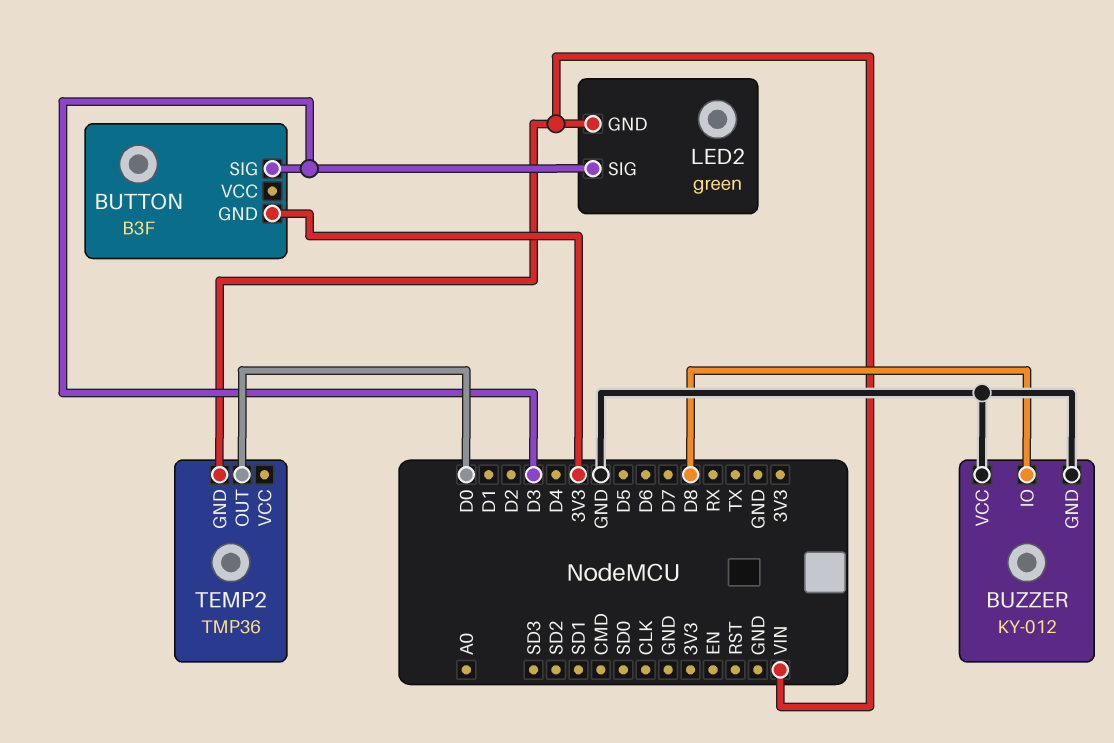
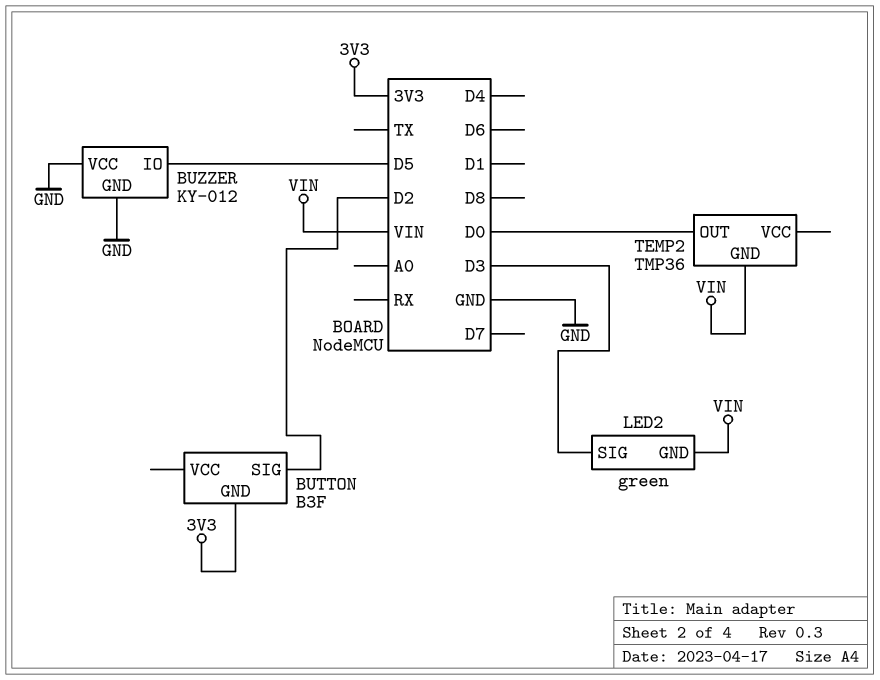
BUTTON pin SIG: D3 -> D2
BUZZER pin IO: D8 -> D5

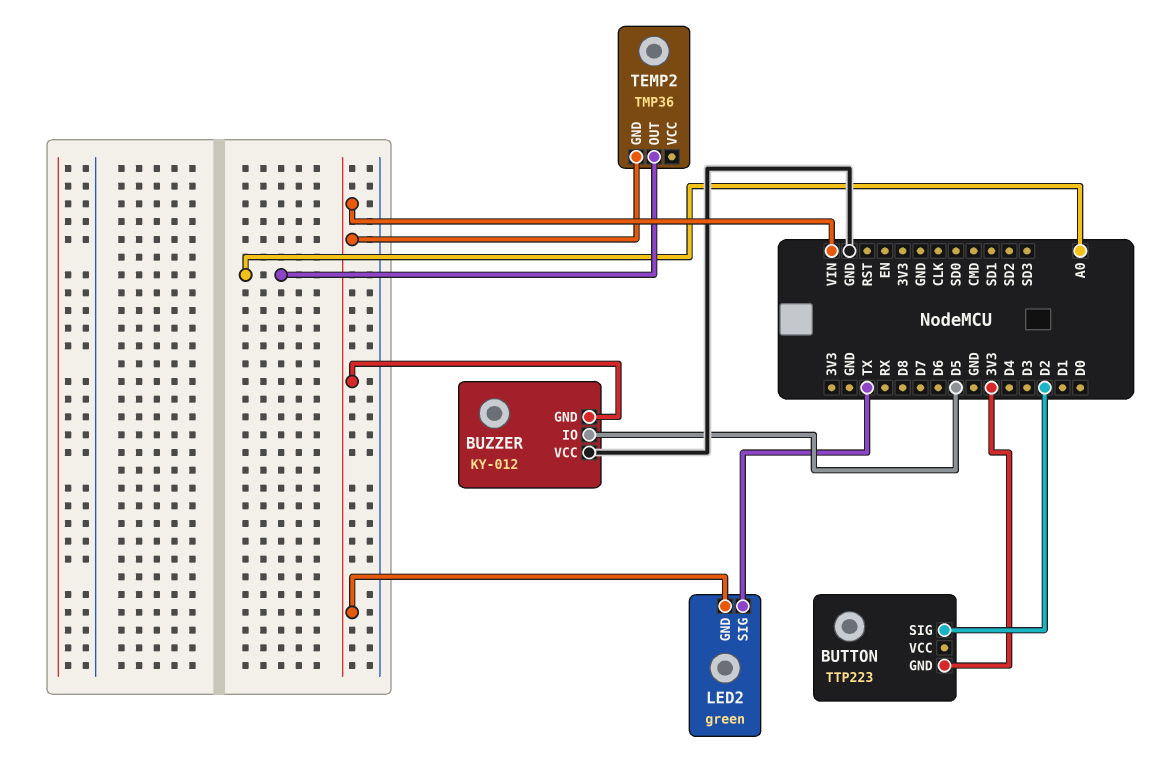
BUTTON: B3F -> TTP223
BUZZER pin GND: GND -> VIN
LED2 pin SIG: D3 -> TX
TEMP2 pin OUT: D0 -> A0

